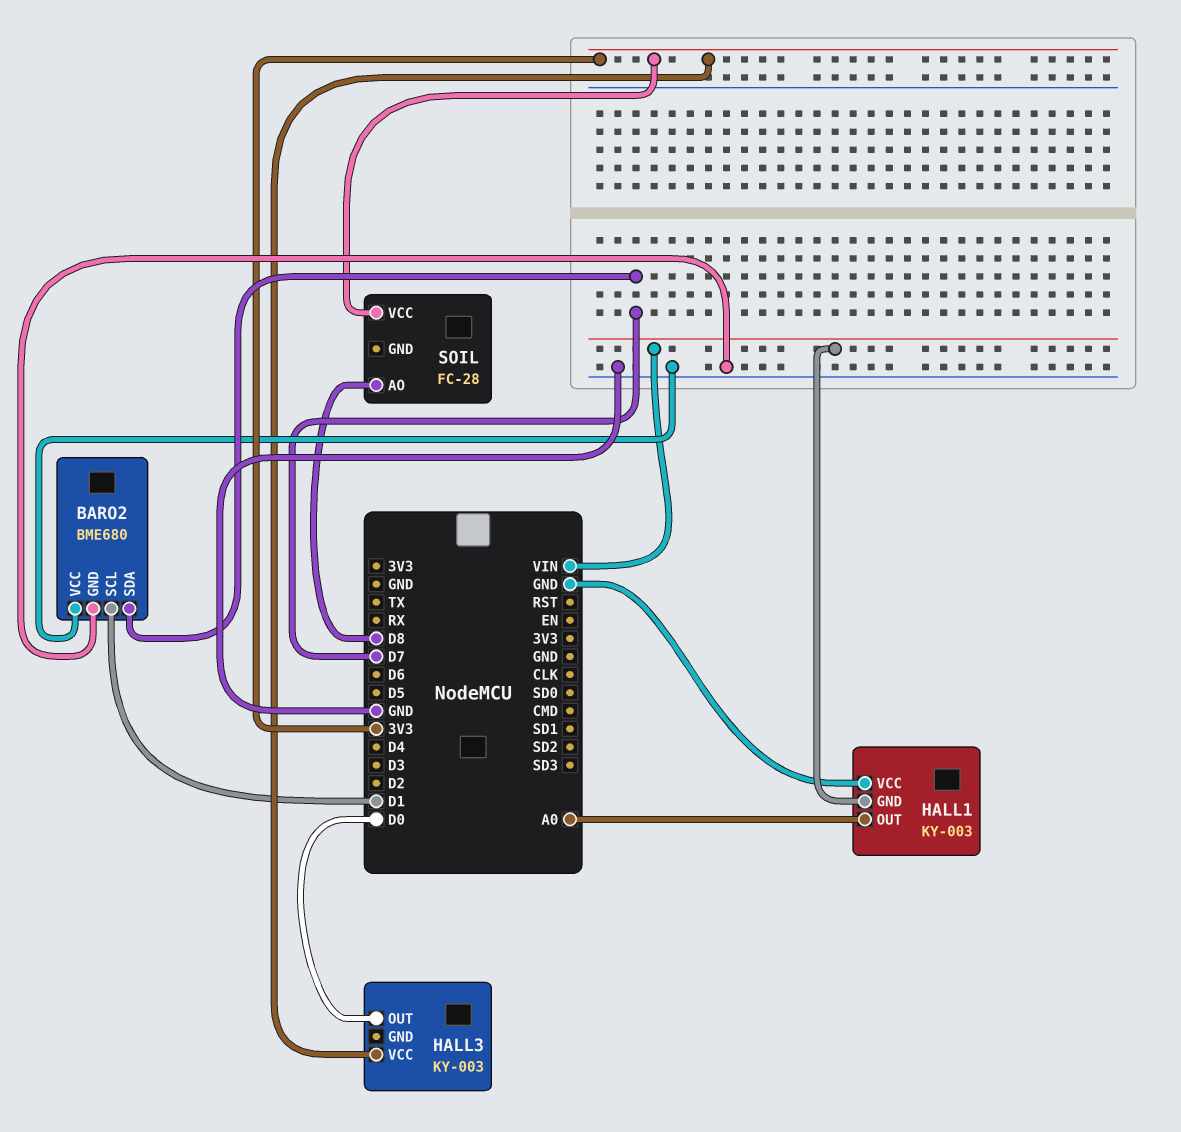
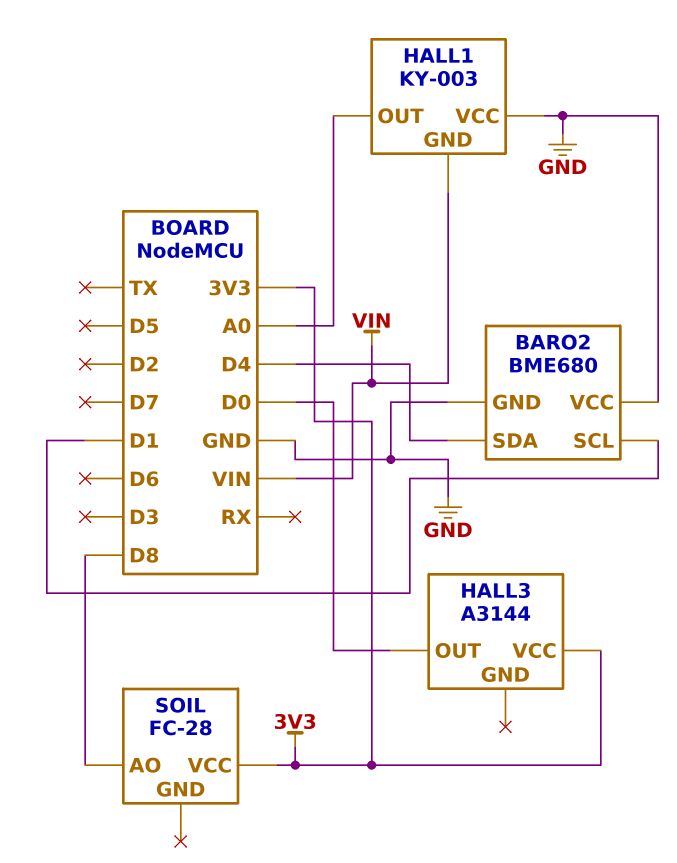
BARO2 pin SDA: D7 -> D4
HALL3: KY-003 -> A3144

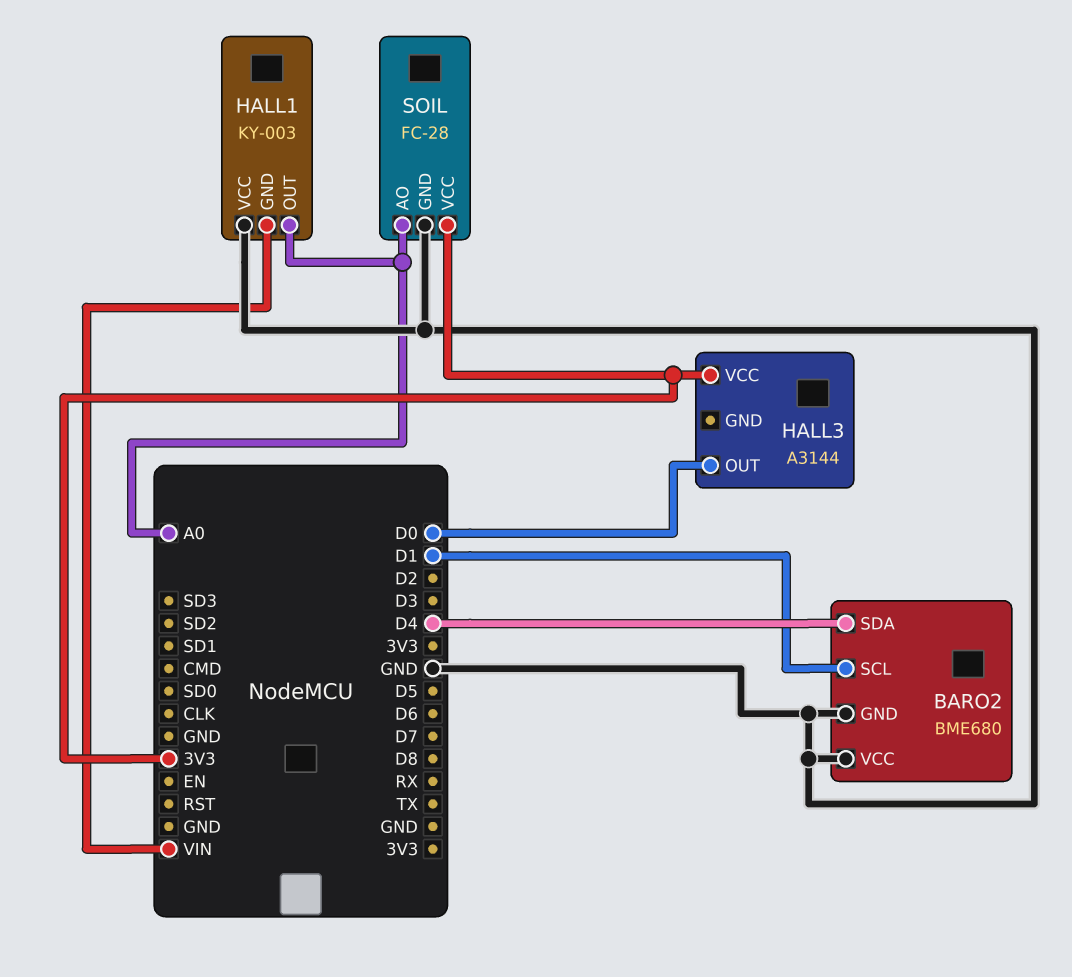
SOIL pin AO: D8 -> A0
SOIL pin GND: none -> GND

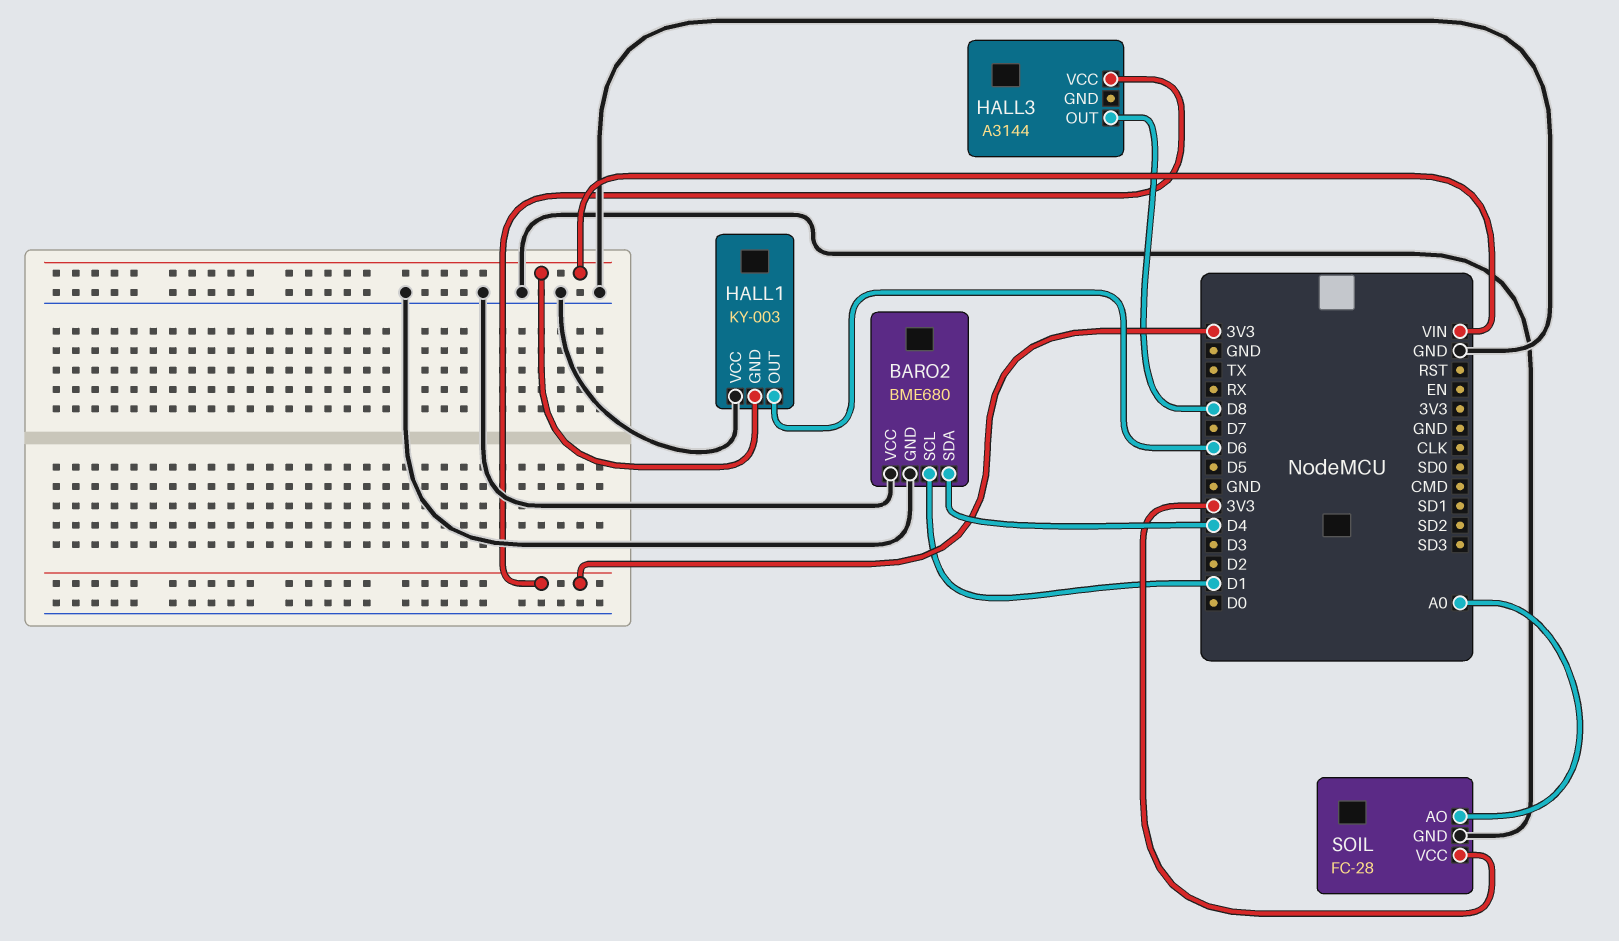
HALL1 pin OUT: A0 -> D6
HALL3 pin OUT: D0 -> D8

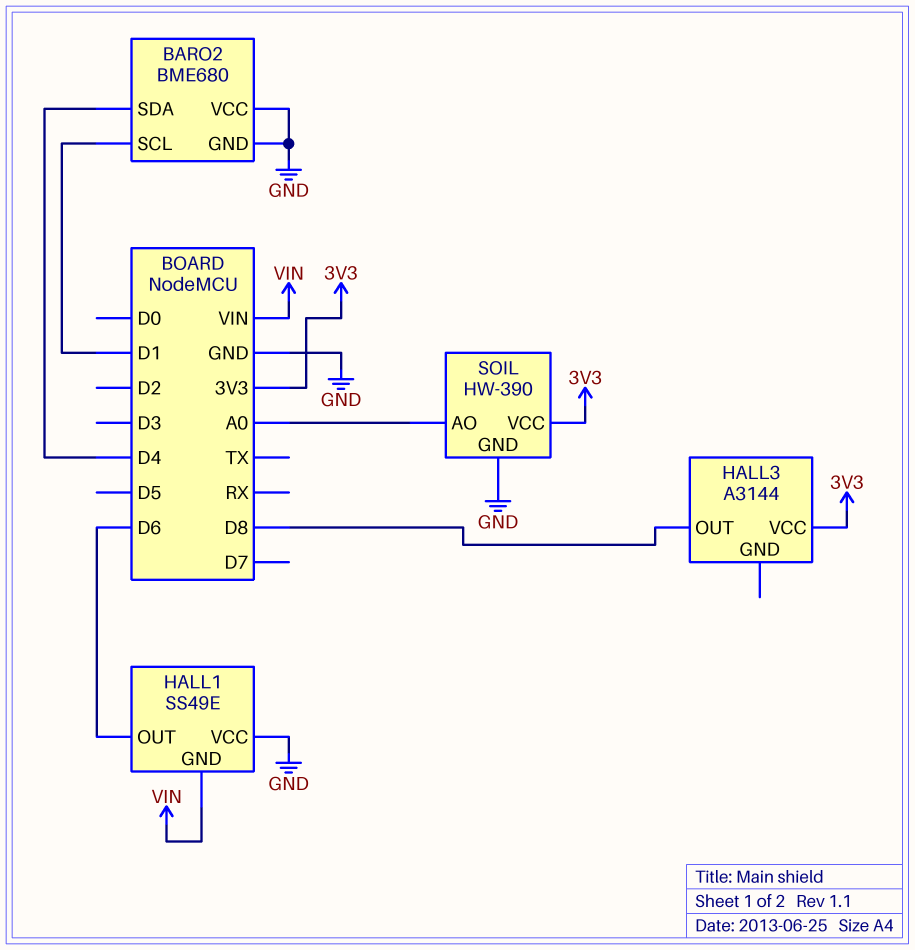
HALL1: KY-003 -> SS49E
SOIL: FC-28 -> HW-390

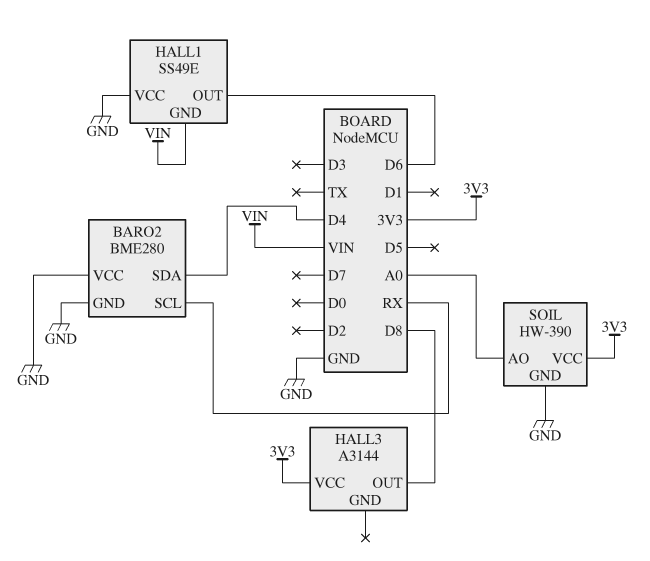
BARO2: BME680 -> BME280
BARO2 pin SCL: D1 -> RX

